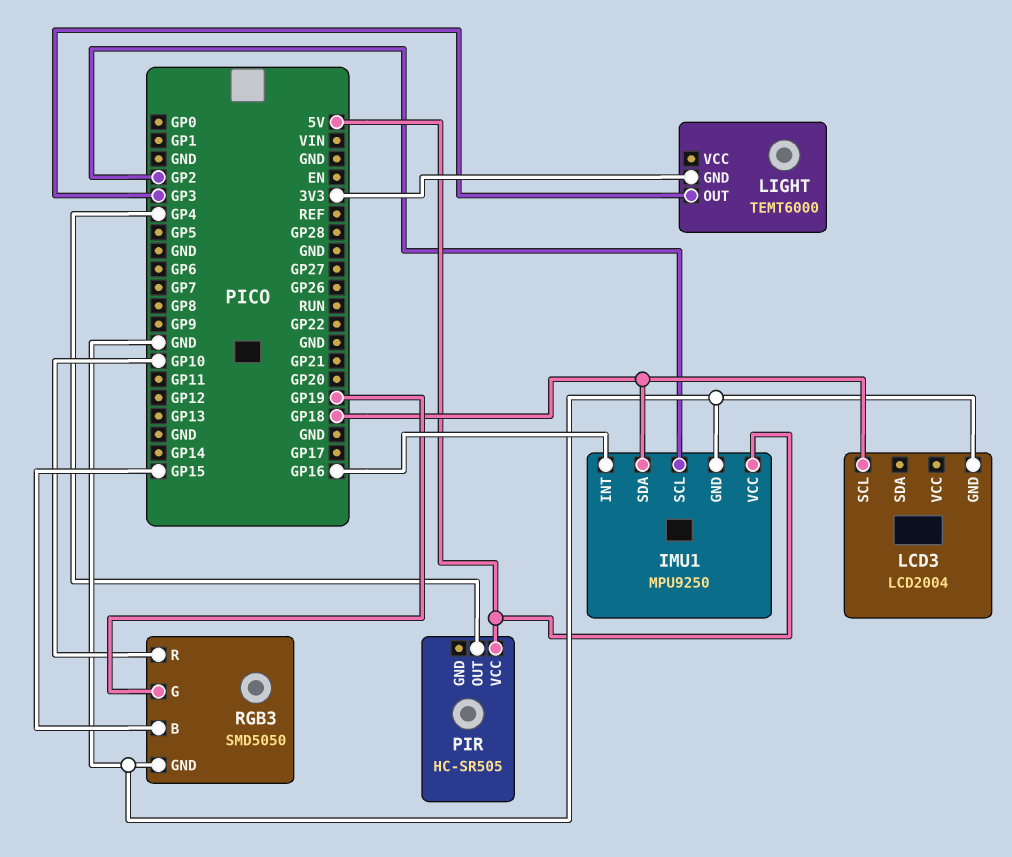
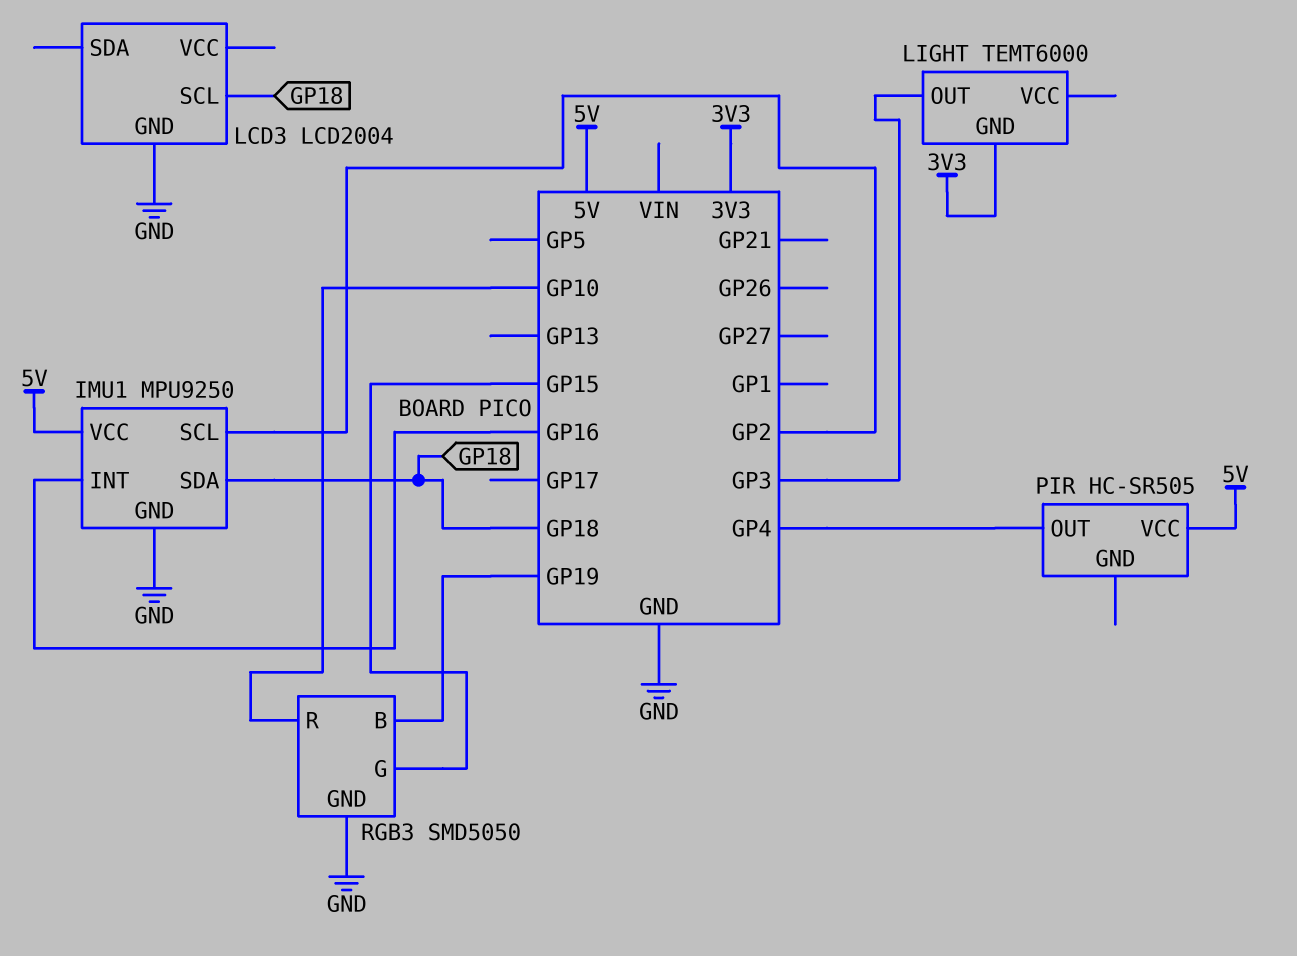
RGB3 pin B: GP15 -> GP19
RGB3 pin G: GP19 -> GP15

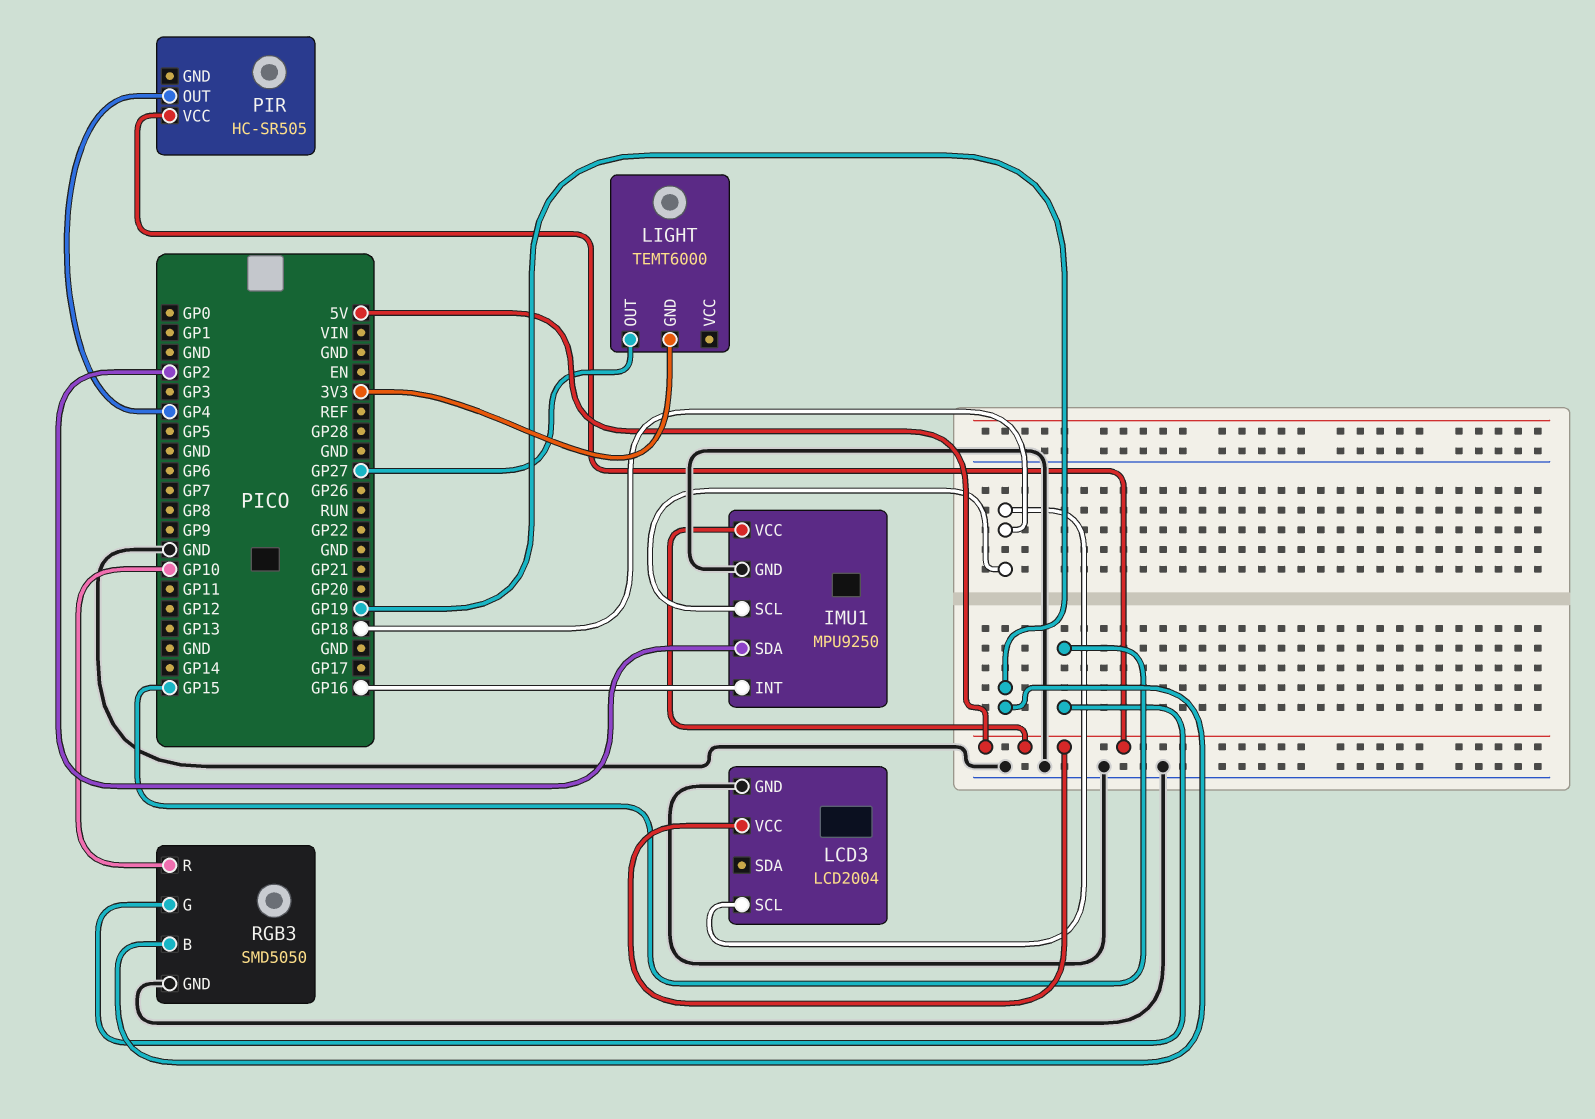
IMU1 pin SCL: GP2 -> GP18
IMU1 pin SDA: GP18 -> GP2
LCD3 pin VCC: none -> 5V
LIGHT pin OUT: GP3 -> GP27

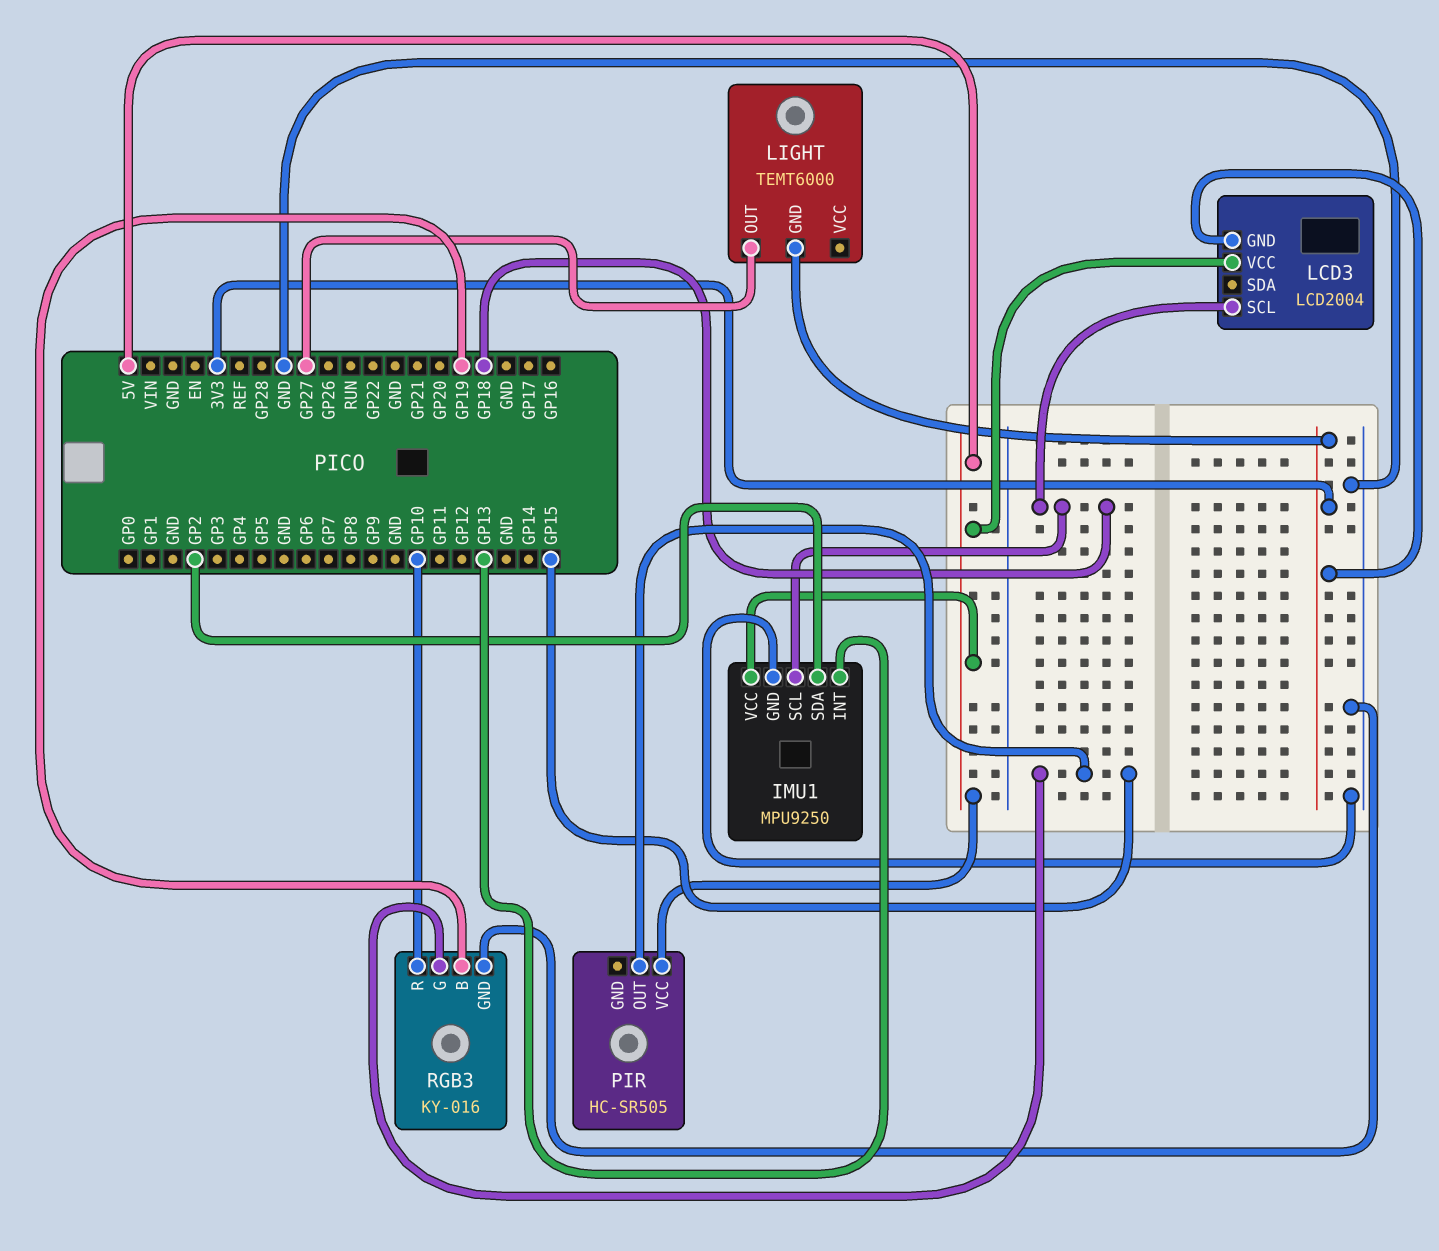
IMU1 pin INT: GP16 -> GP13
LCD3 pin GND: GND -> 3V3
PIR pin OUT: GP4 -> GP15
RGB3: SMD5050 -> KY-016

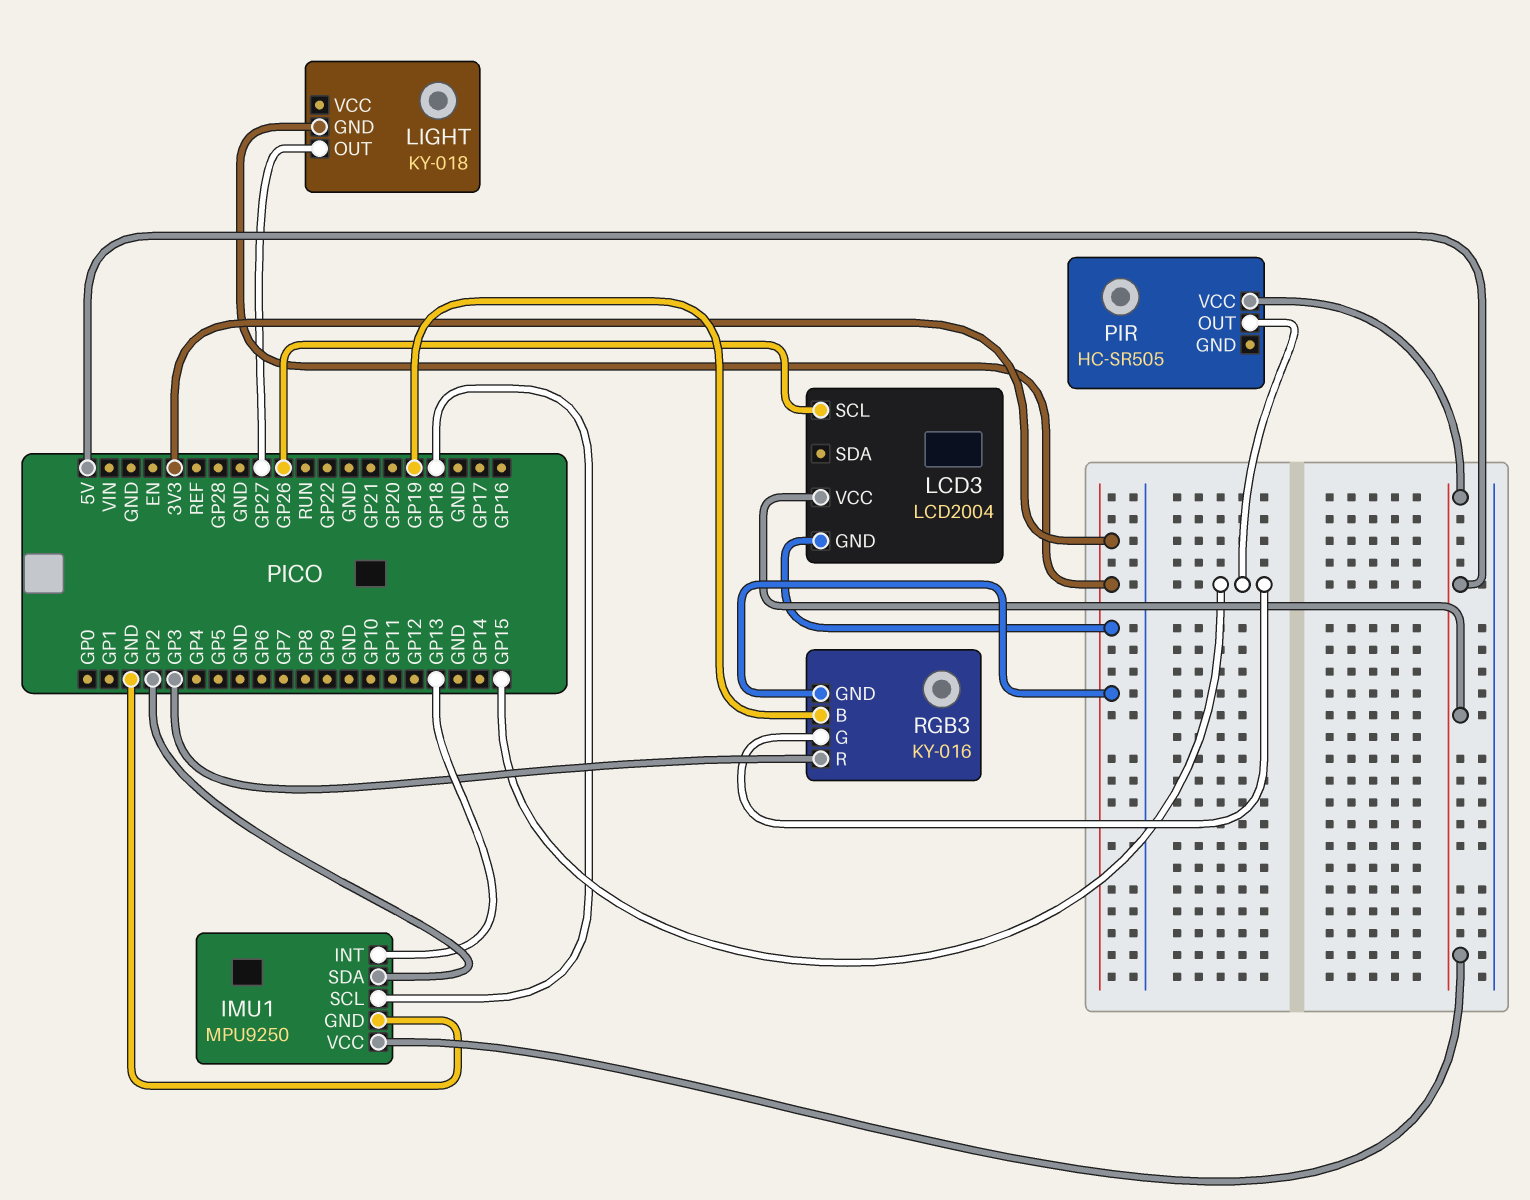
LCD3 pin SCL: GP18 -> GP26
LIGHT: TEMT6000 -> KY-018
RGB3 pin GND: GND -> 3V3
RGB3 pin R: GP10 -> GP3

